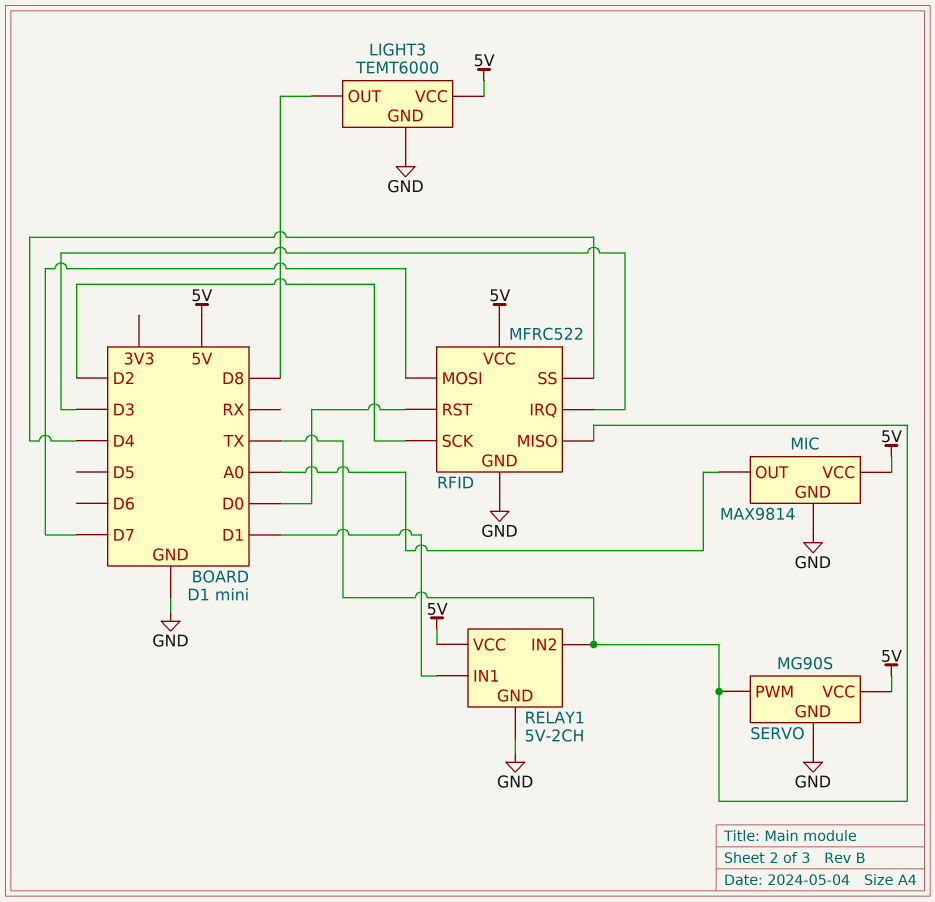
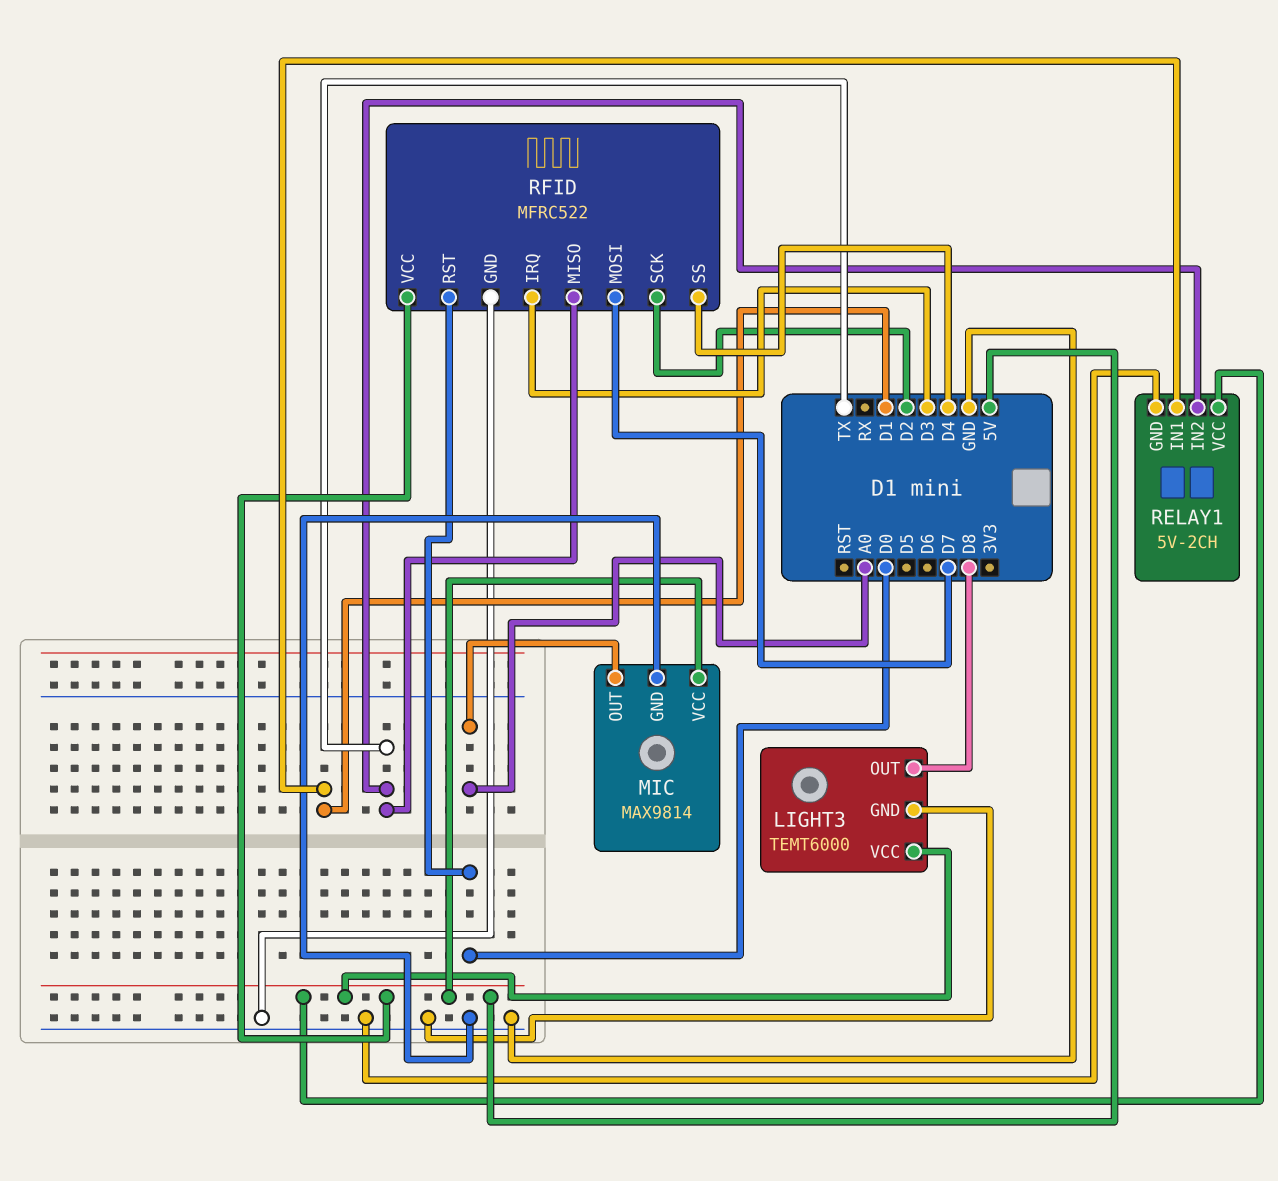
SERVO: MG90S -> none
SERVO pin GND: GND -> none
SERVO pin PWM: TX -> none
SERVO pin VCC: 5V -> none

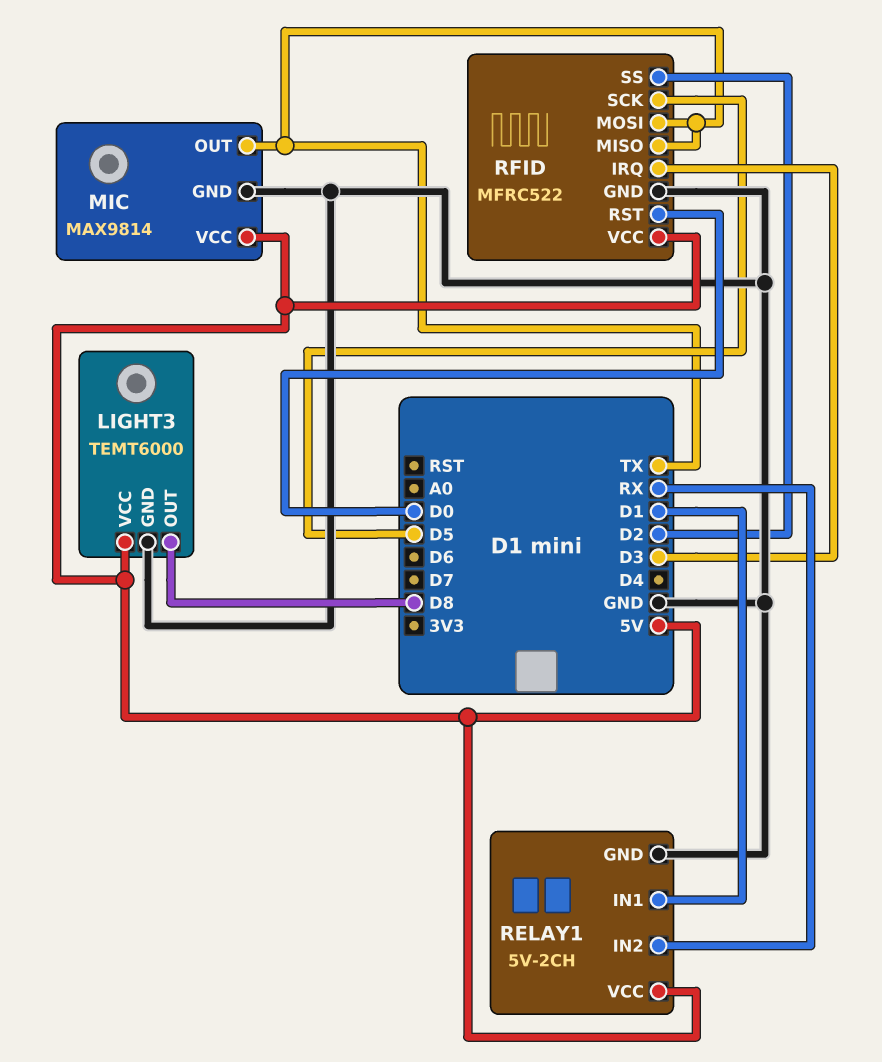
MIC pin OUT: A0 -> TX
RELAY1 pin IN2: TX -> RX
RFID pin MOSI: D7 -> TX
RFID pin SCK: D2 -> D5
RFID pin SS: D4 -> D2

